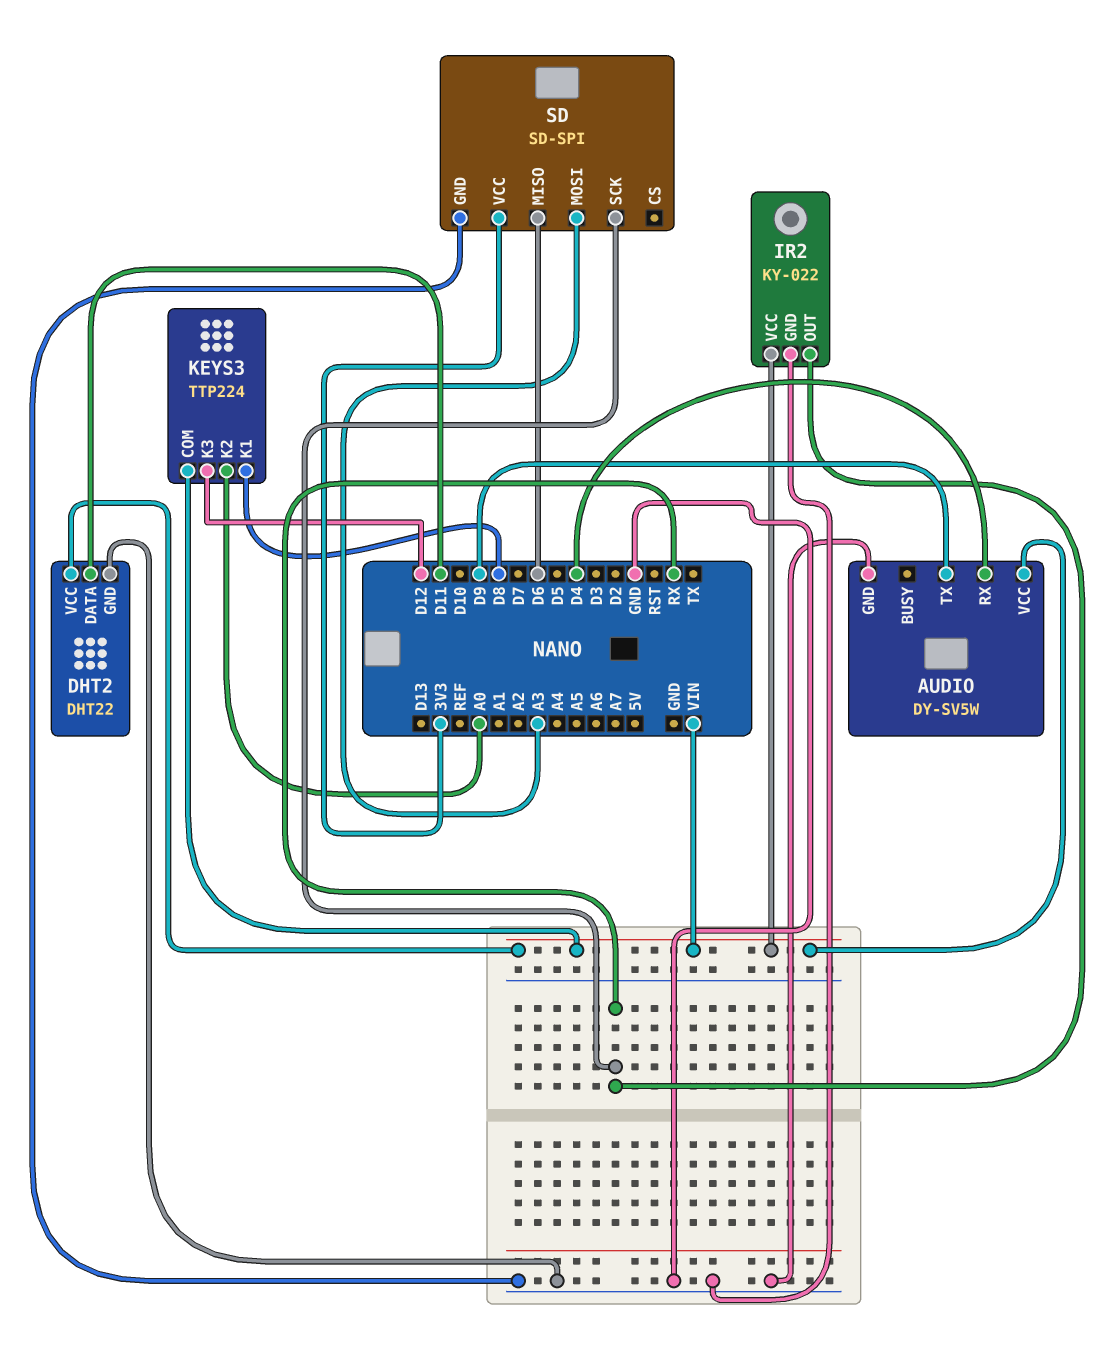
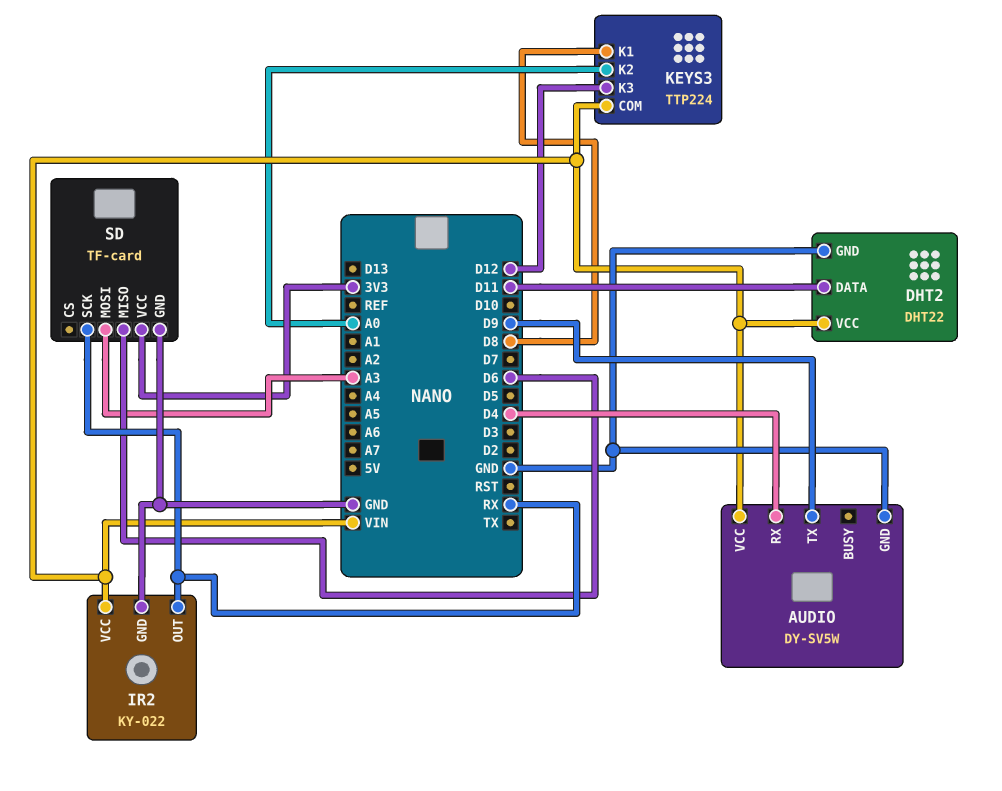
SD: SD-SPI -> TF-card

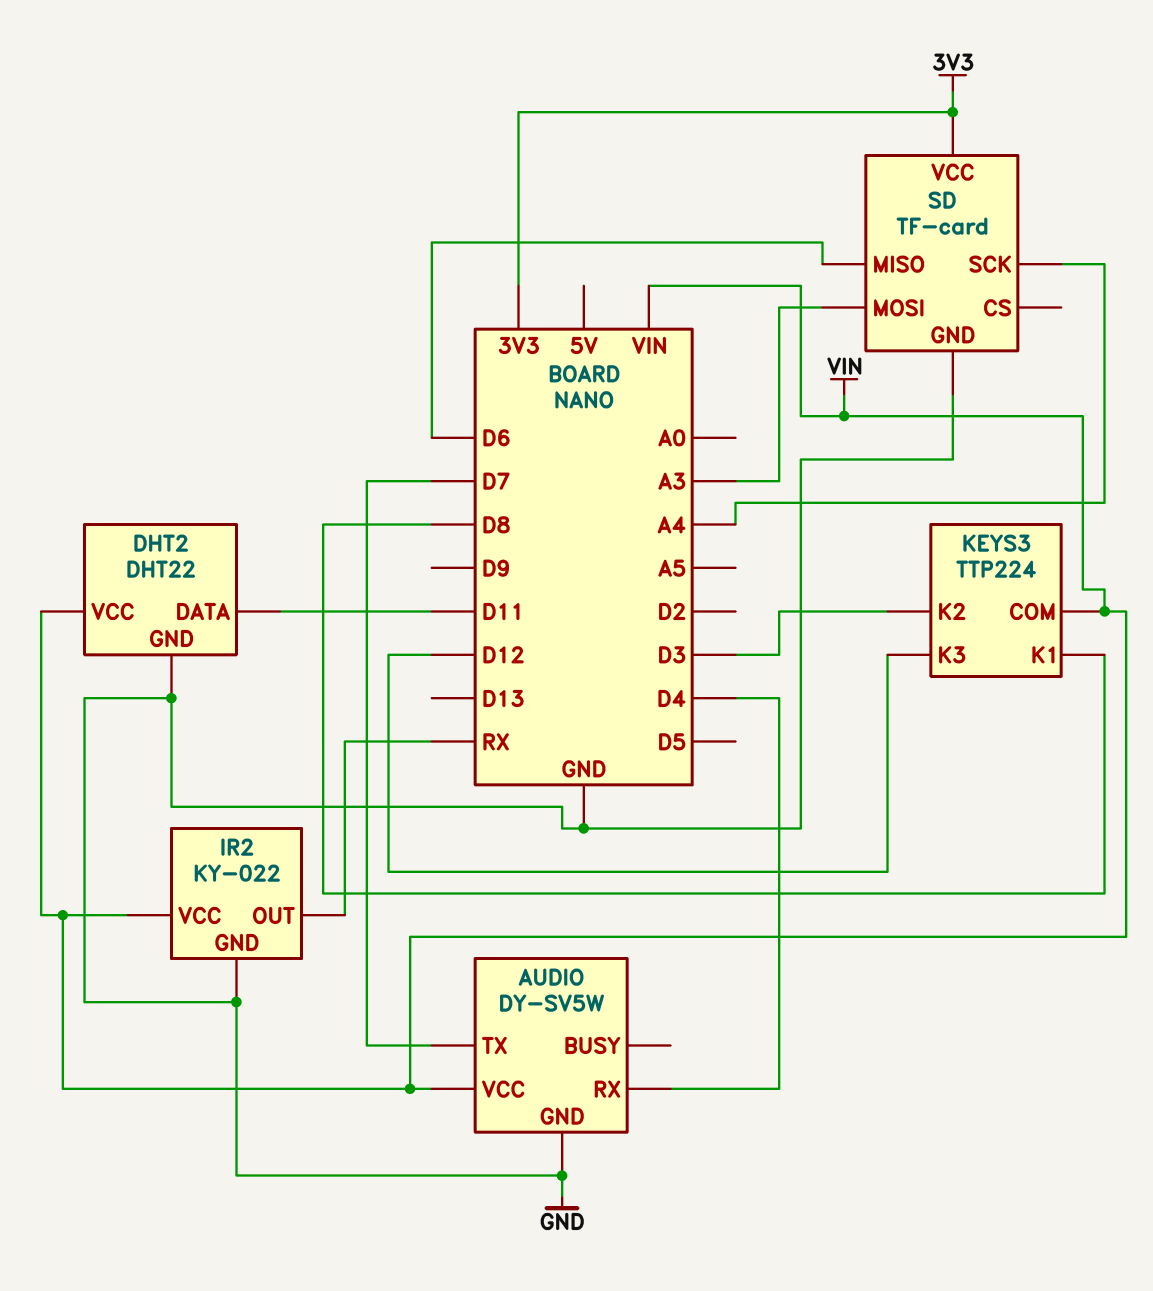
AUDIO pin TX: D9 -> D7
KEYS3 pin K2: A0 -> D3
SD pin SCK: RX -> A4

